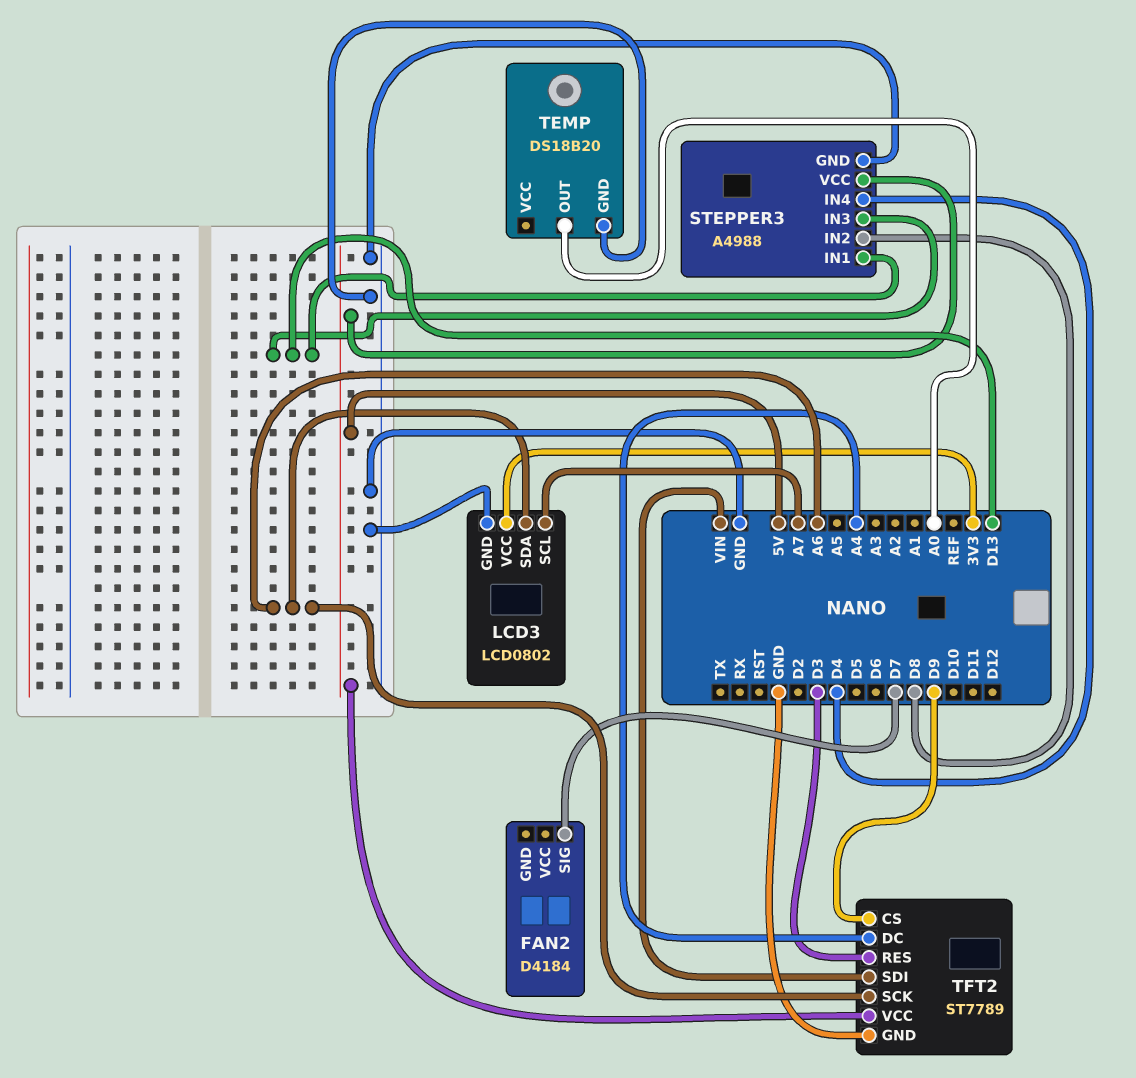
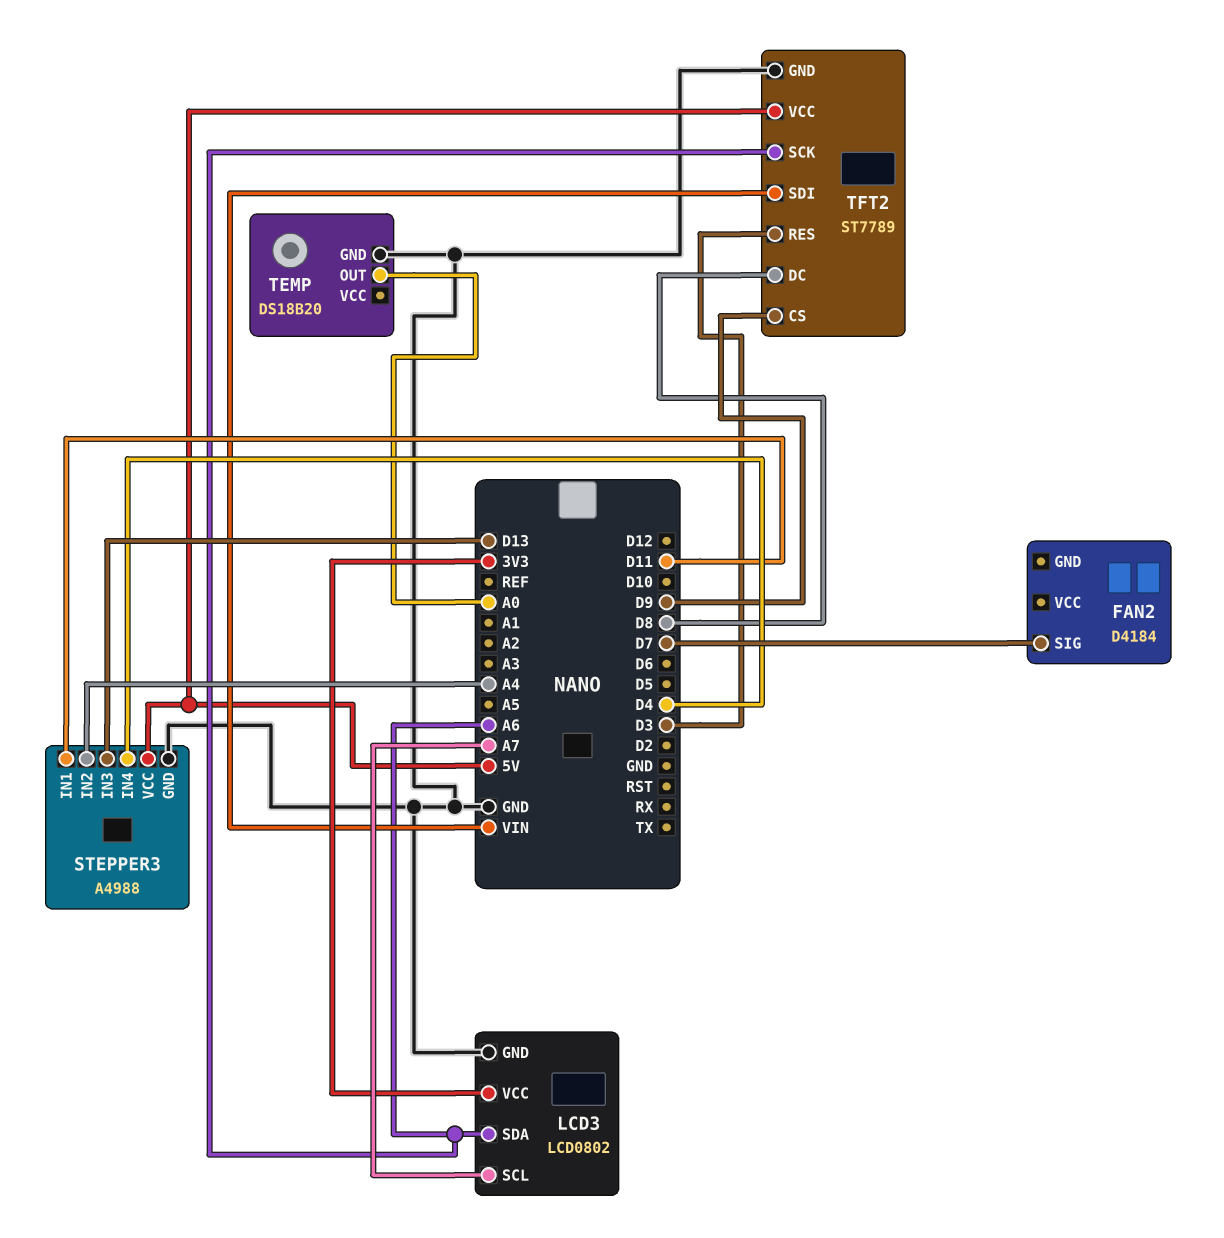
STEPPER3 pin IN1: D13 -> D11
STEPPER3 pin IN2: D8 -> A4
TFT2 pin DC: A4 -> D8

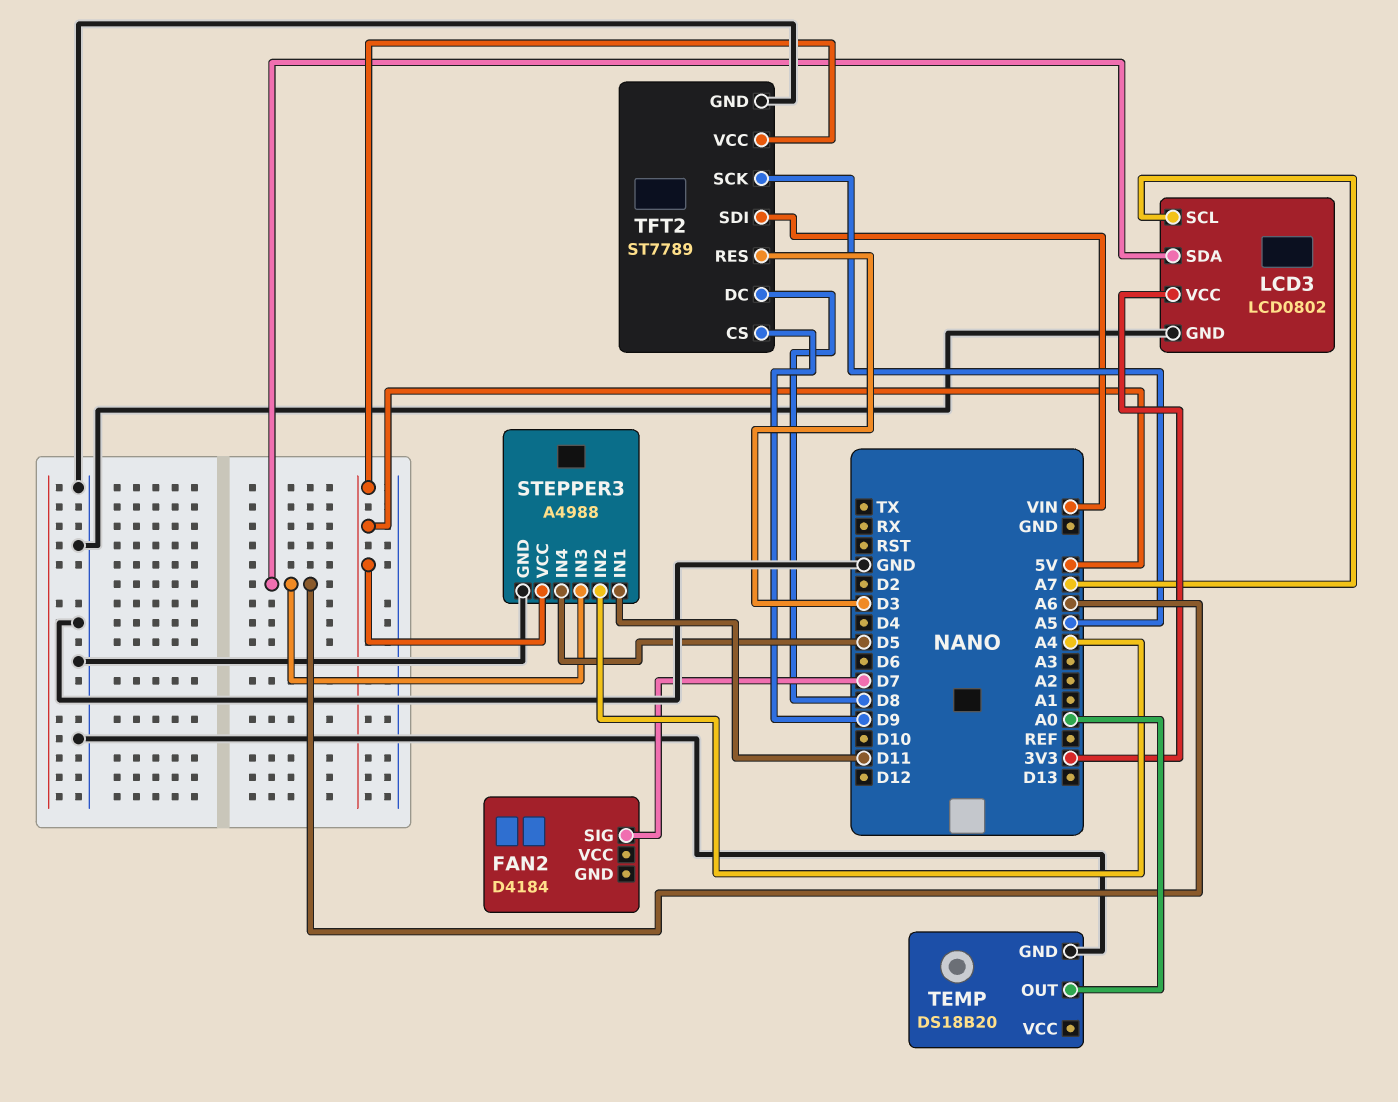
STEPPER3 pin IN3: D13 -> A6
STEPPER3 pin IN4: D4 -> D5
TFT2 pin SCK: A6 -> A5

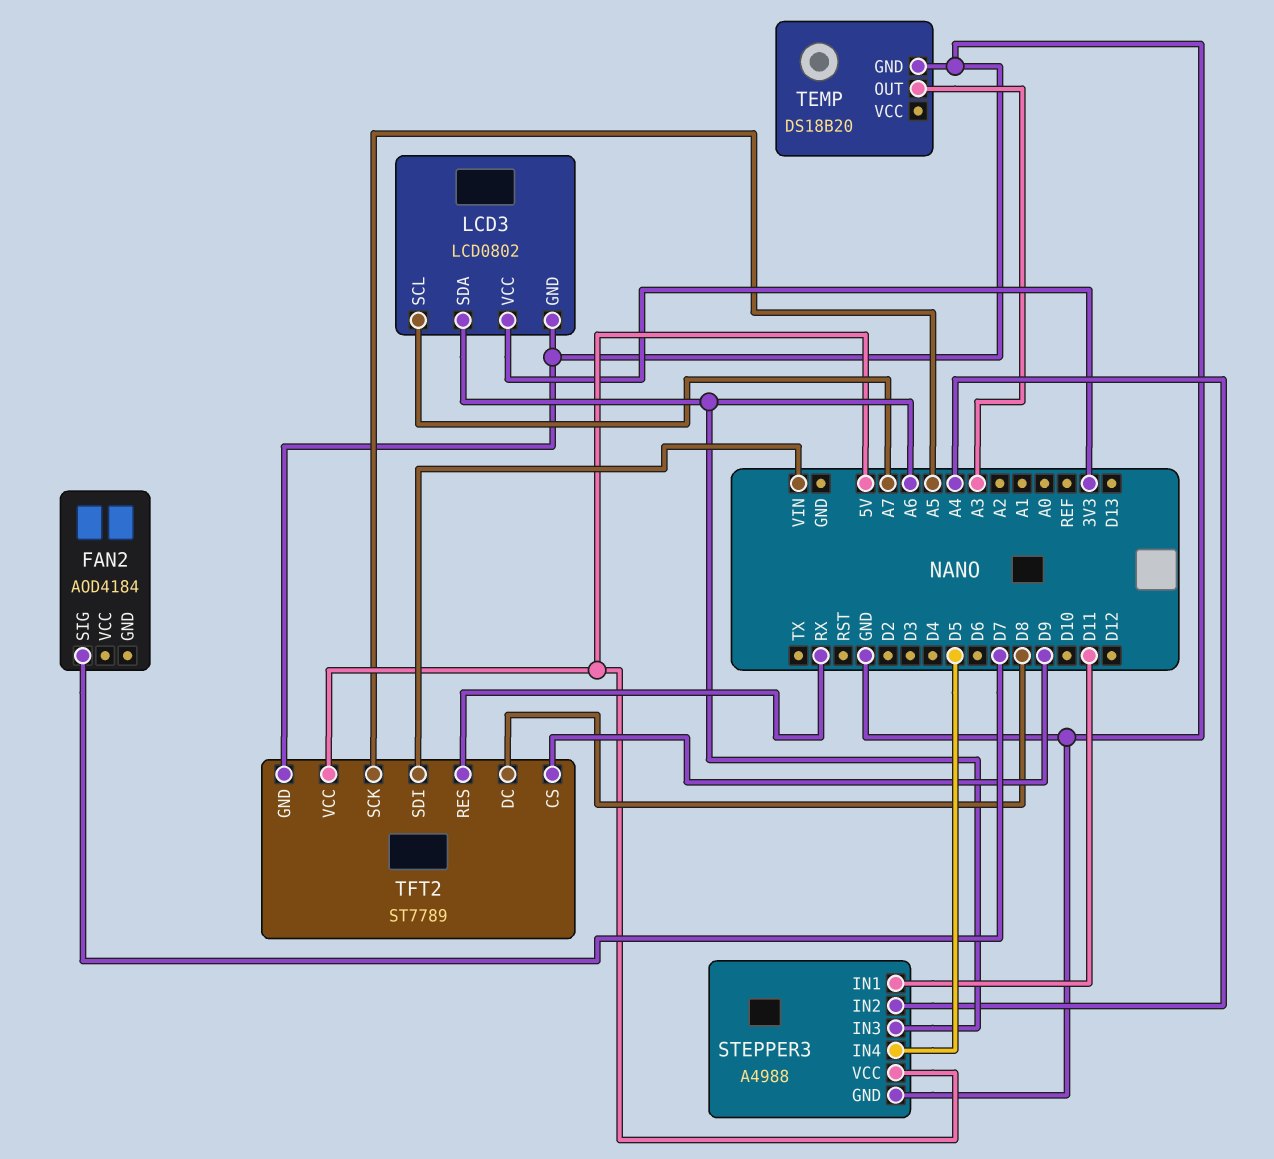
FAN2: D4184 -> AOD4184
TEMP pin OUT: A0 -> A3
TFT2 pin RES: D3 -> RX

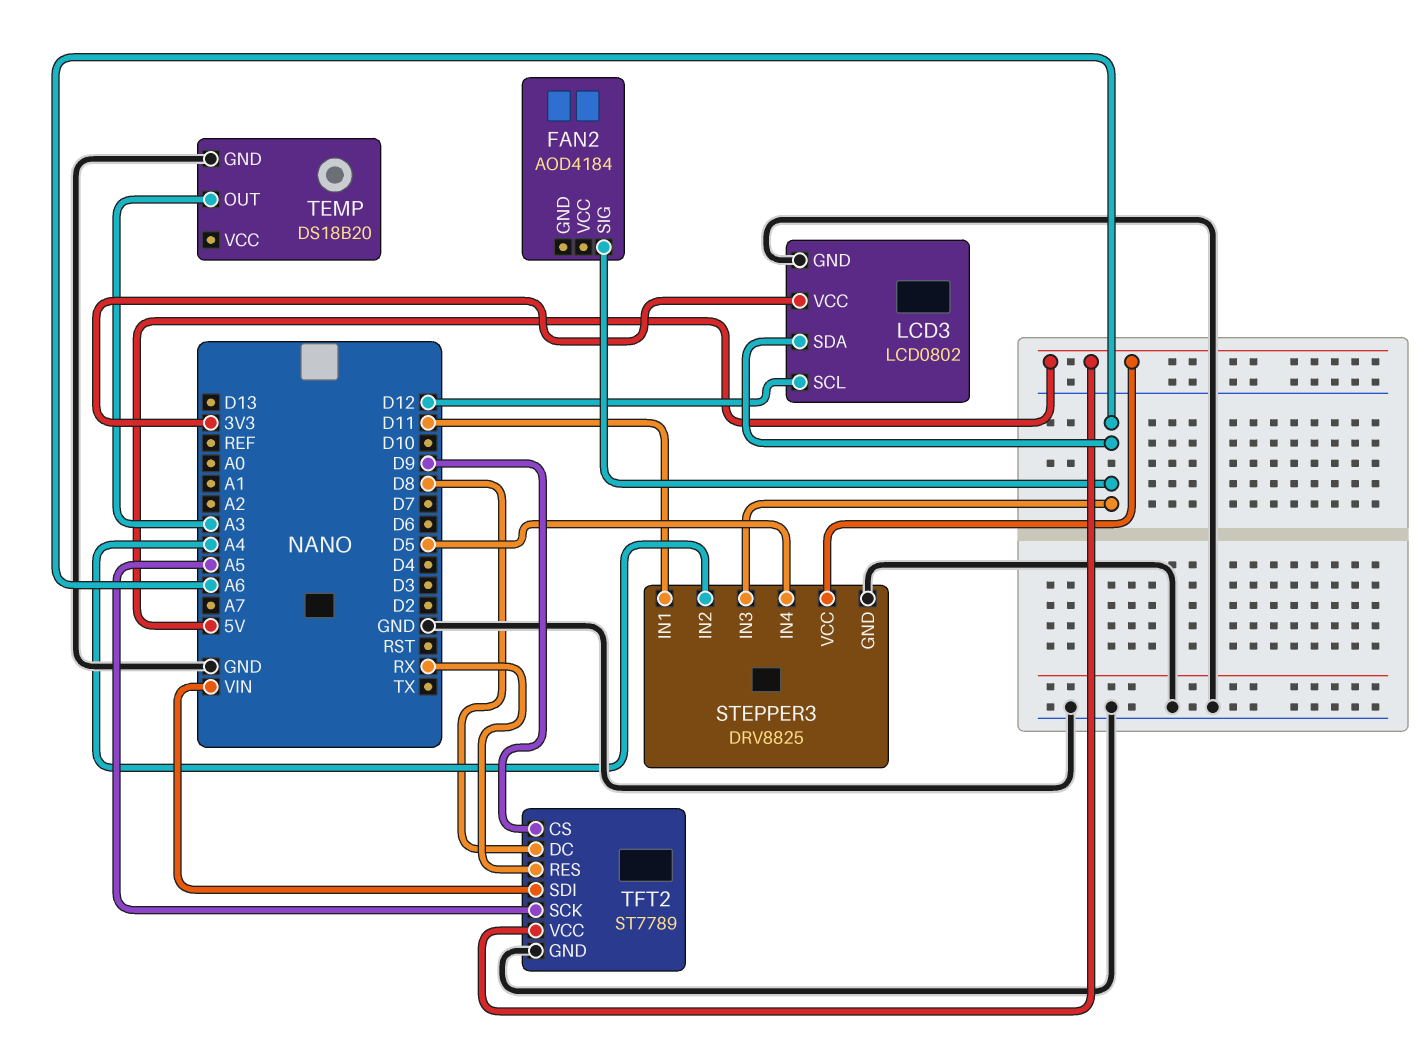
FAN2 pin SIG: D7 -> A6
LCD3 pin SCL: A7 -> D12
STEPPER3: A4988 -> DRV8825

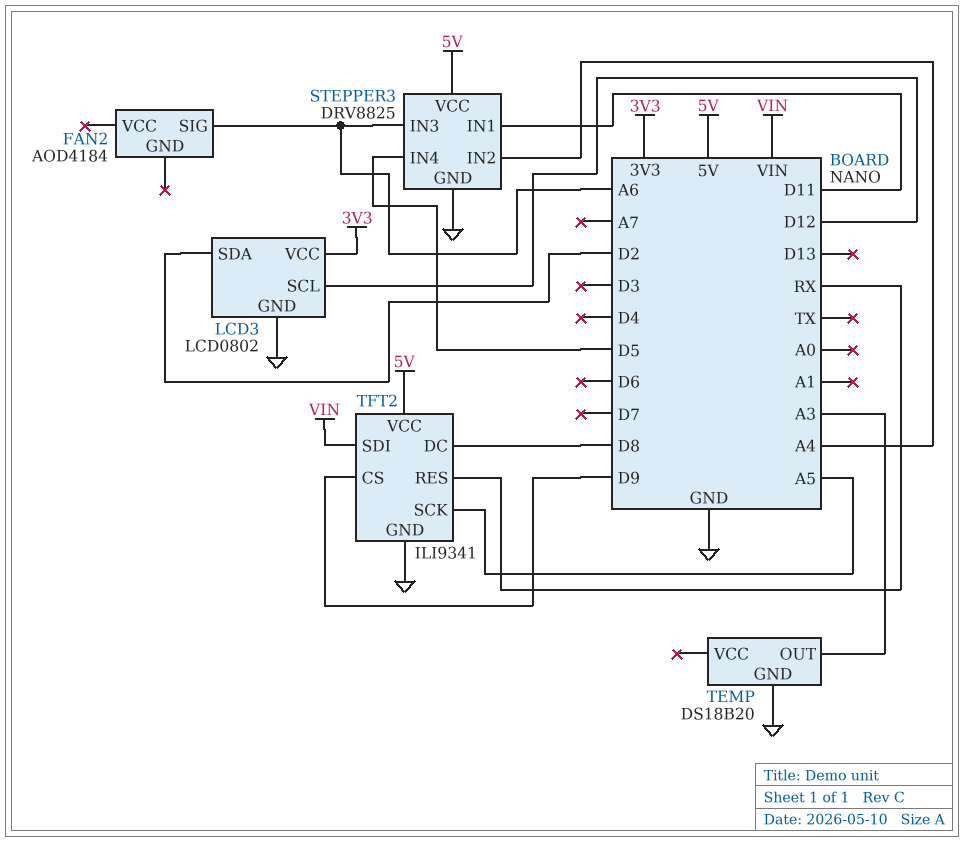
LCD3 pin SDA: A6 -> D2
TFT2: ST7789 -> ILI9341

